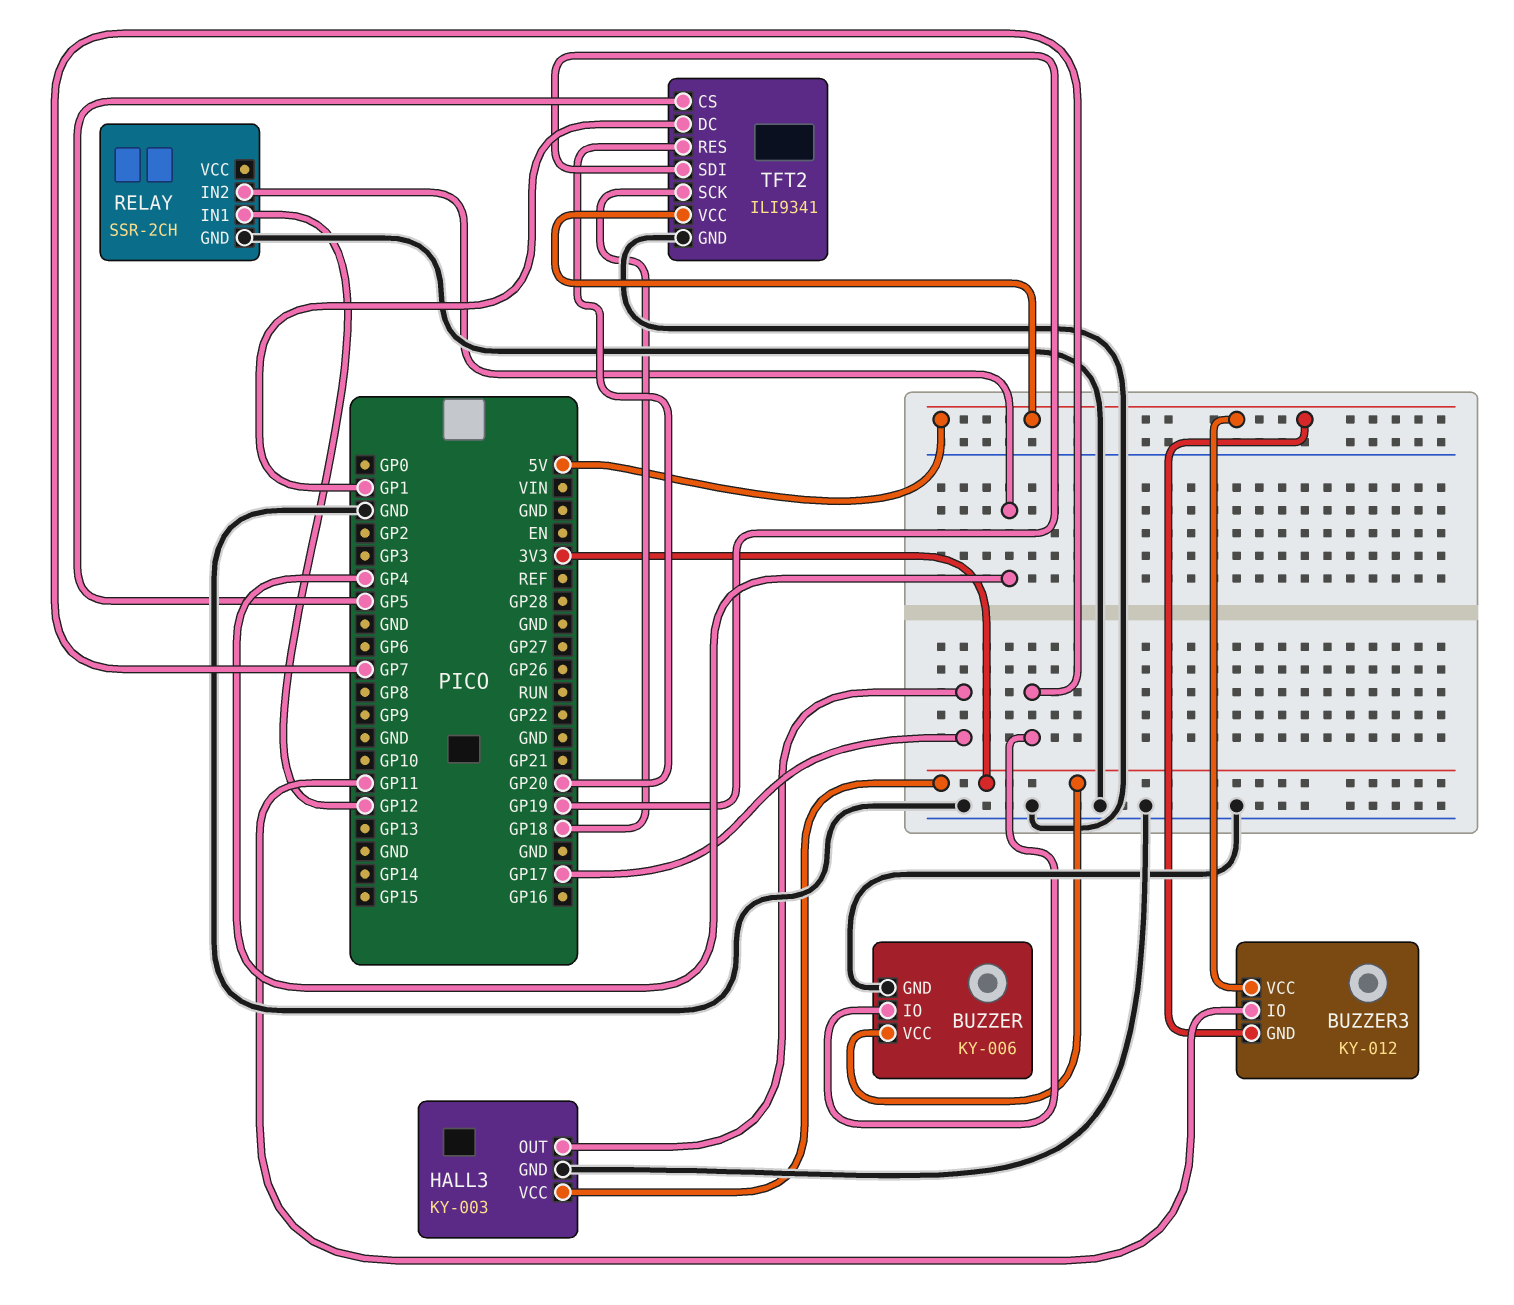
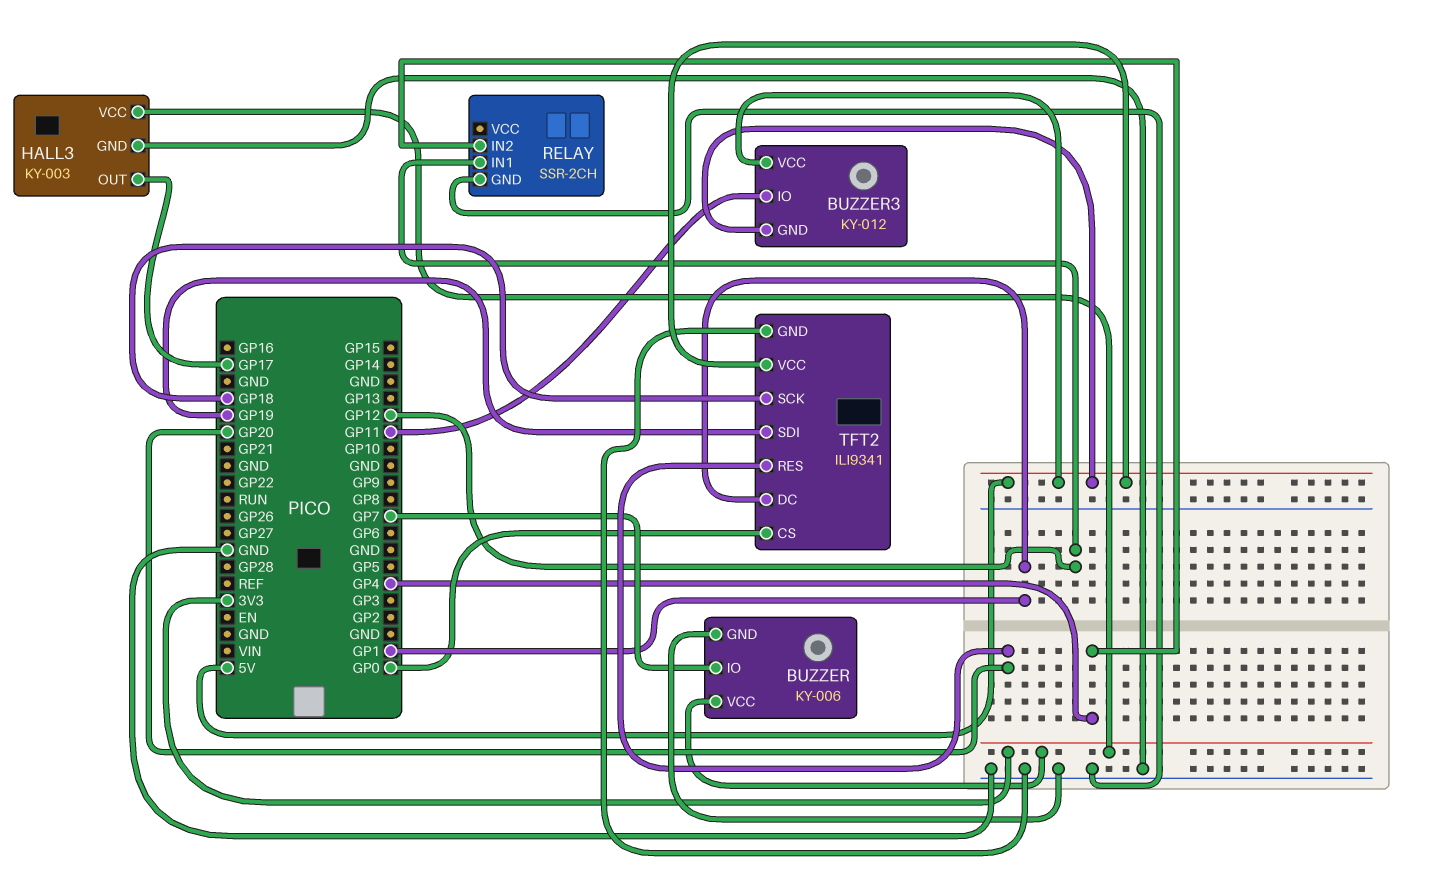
TFT2 pin CS: GP5 -> GP0

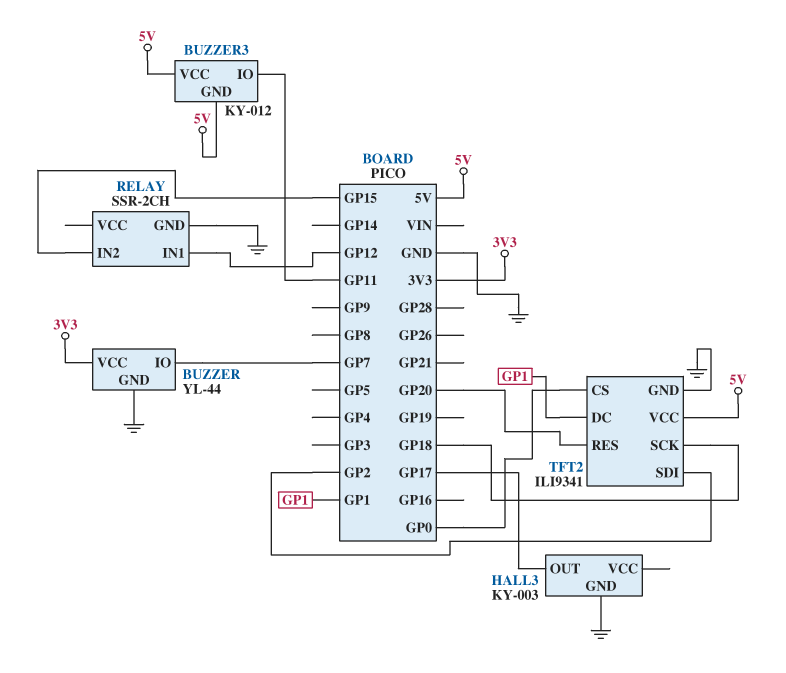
BUZZER: KY-006 -> YL-44
HALL3 pin VCC: 3V3 -> none
RELAY pin IN2: GP4 -> GP15
TFT2 pin SDI: GP19 -> GP2

